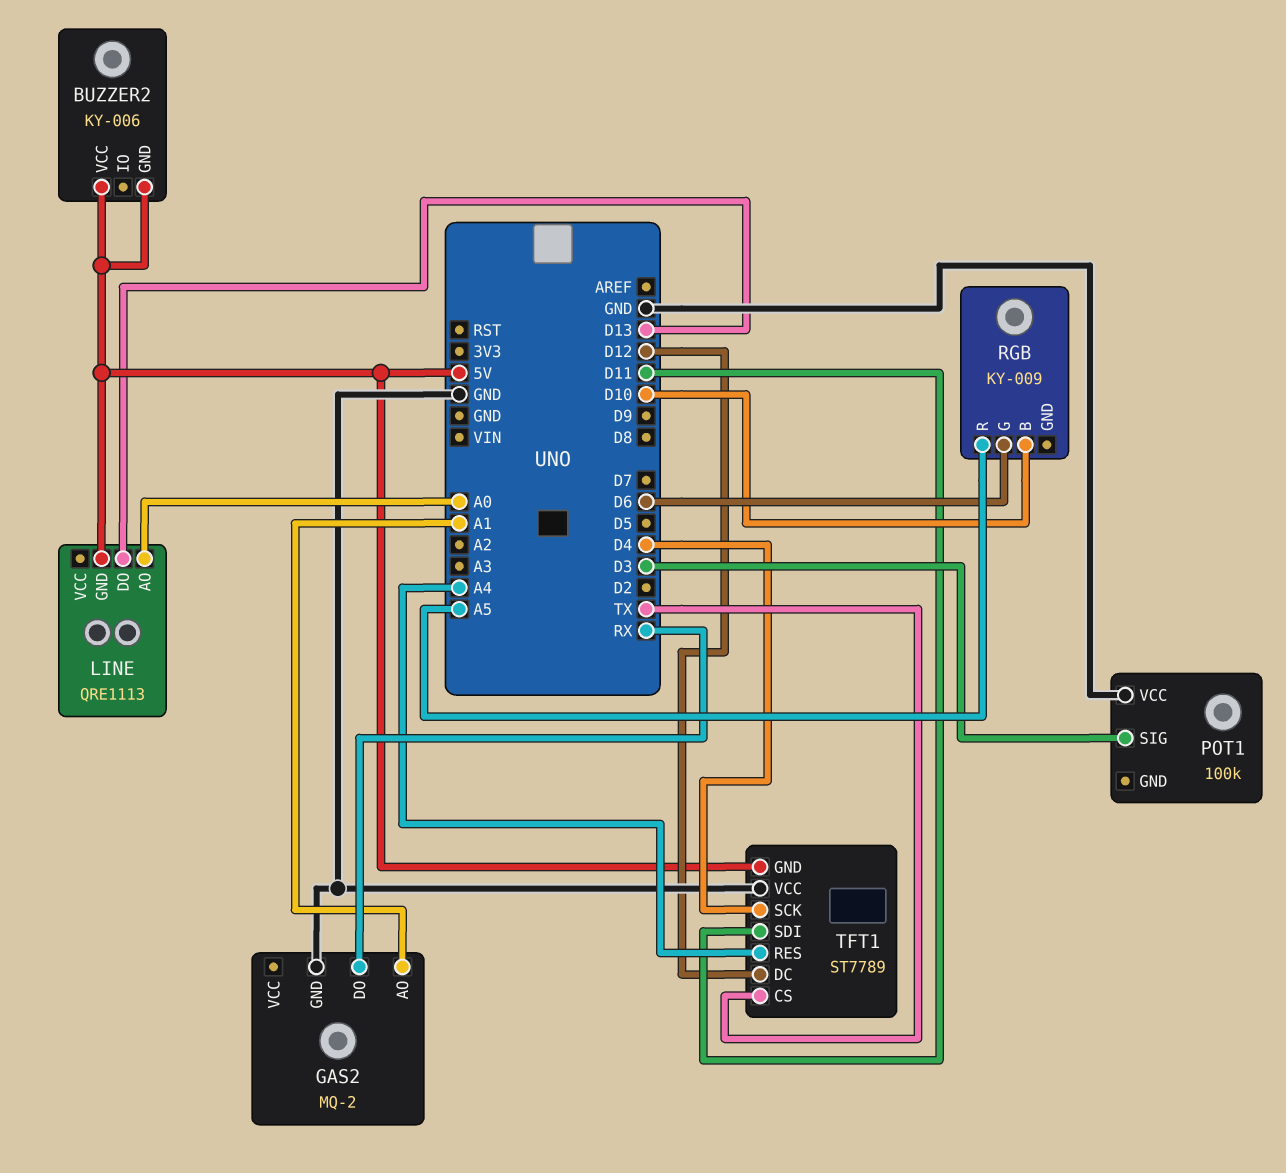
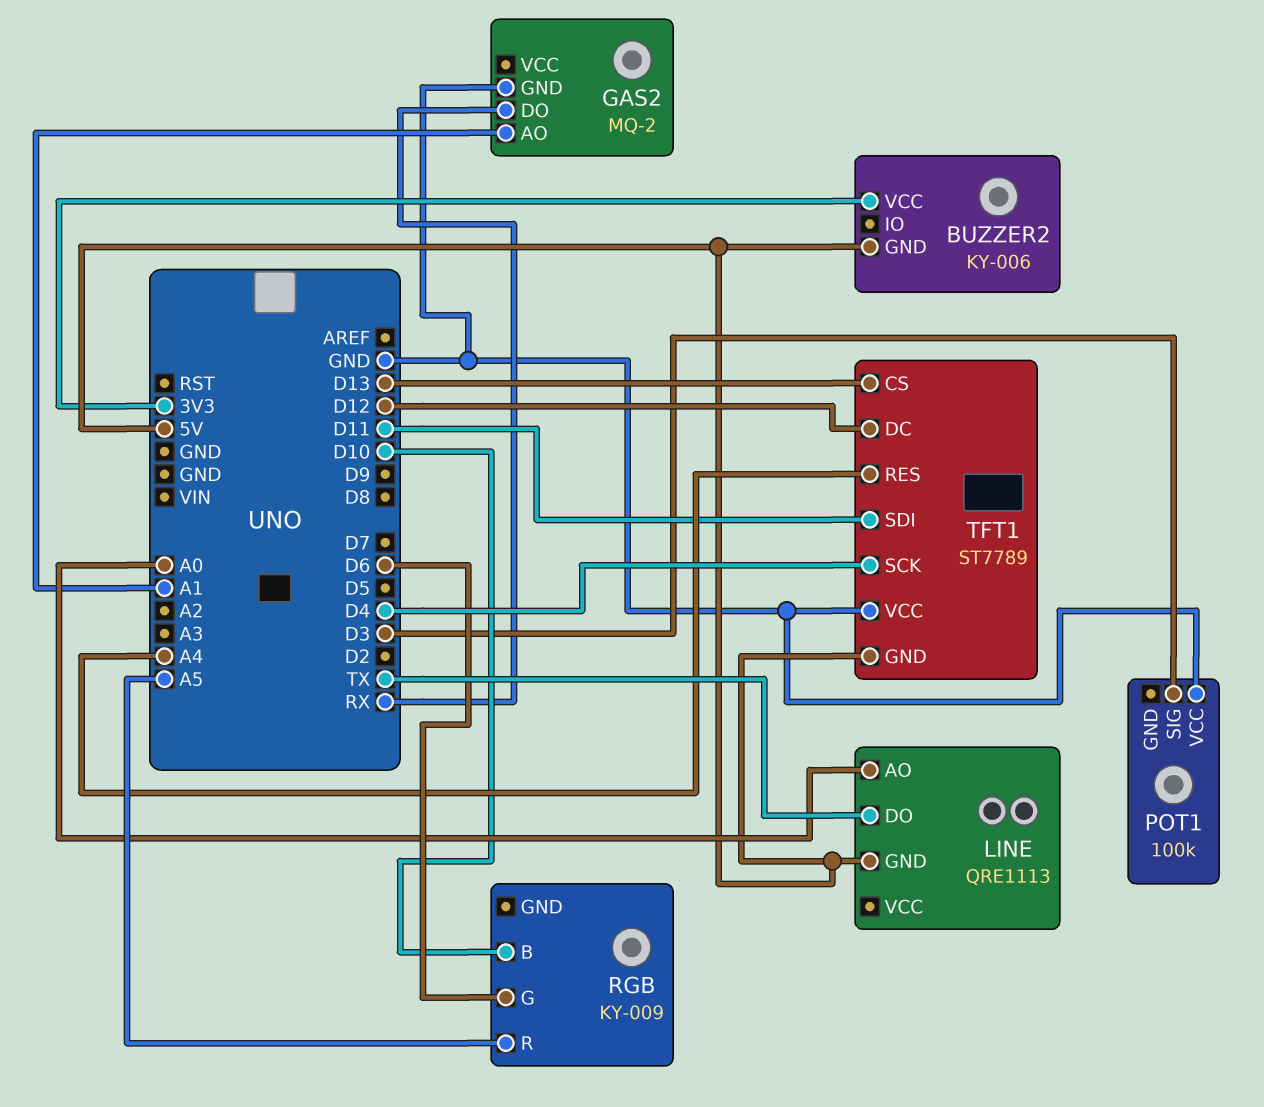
BUZZER2 pin VCC: 5V -> 3V3
LINE pin DO: D13 -> TX
TFT1 pin CS: TX -> D13

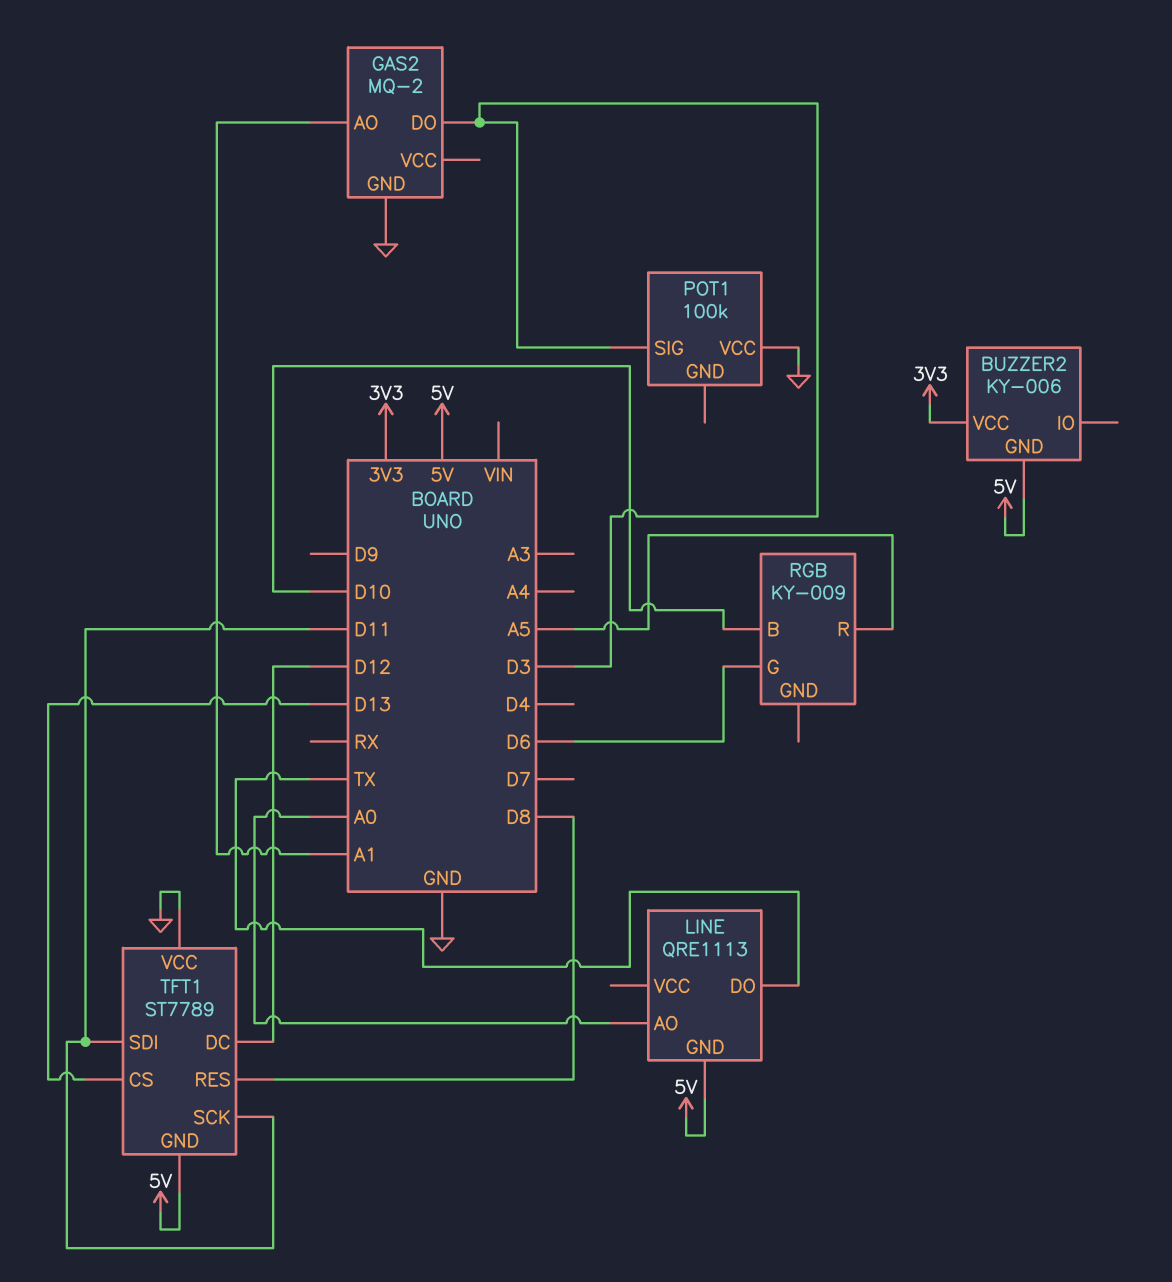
GAS2 pin DO: RX -> D3
TFT1 pin RES: A4 -> D8
TFT1 pin SCK: D4 -> D11

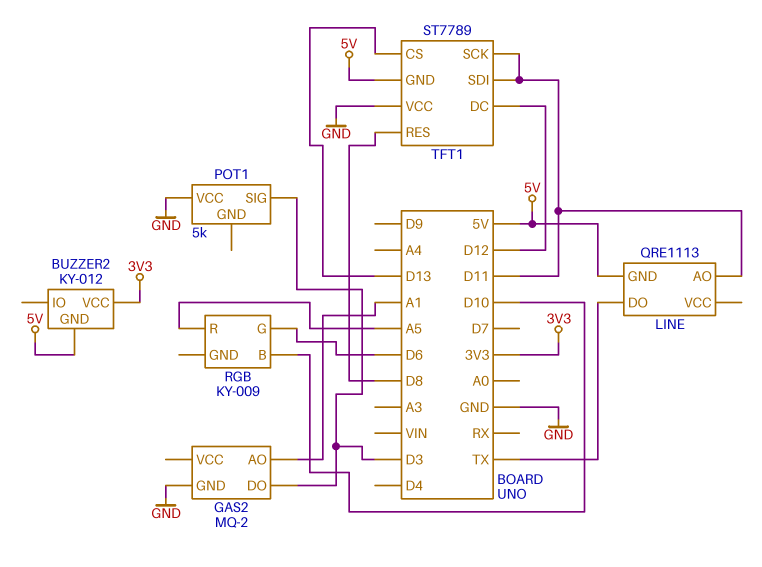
BUZZER2: KY-006 -> KY-012
LINE pin AO: A0 -> D11
POT1: 100k -> 5k

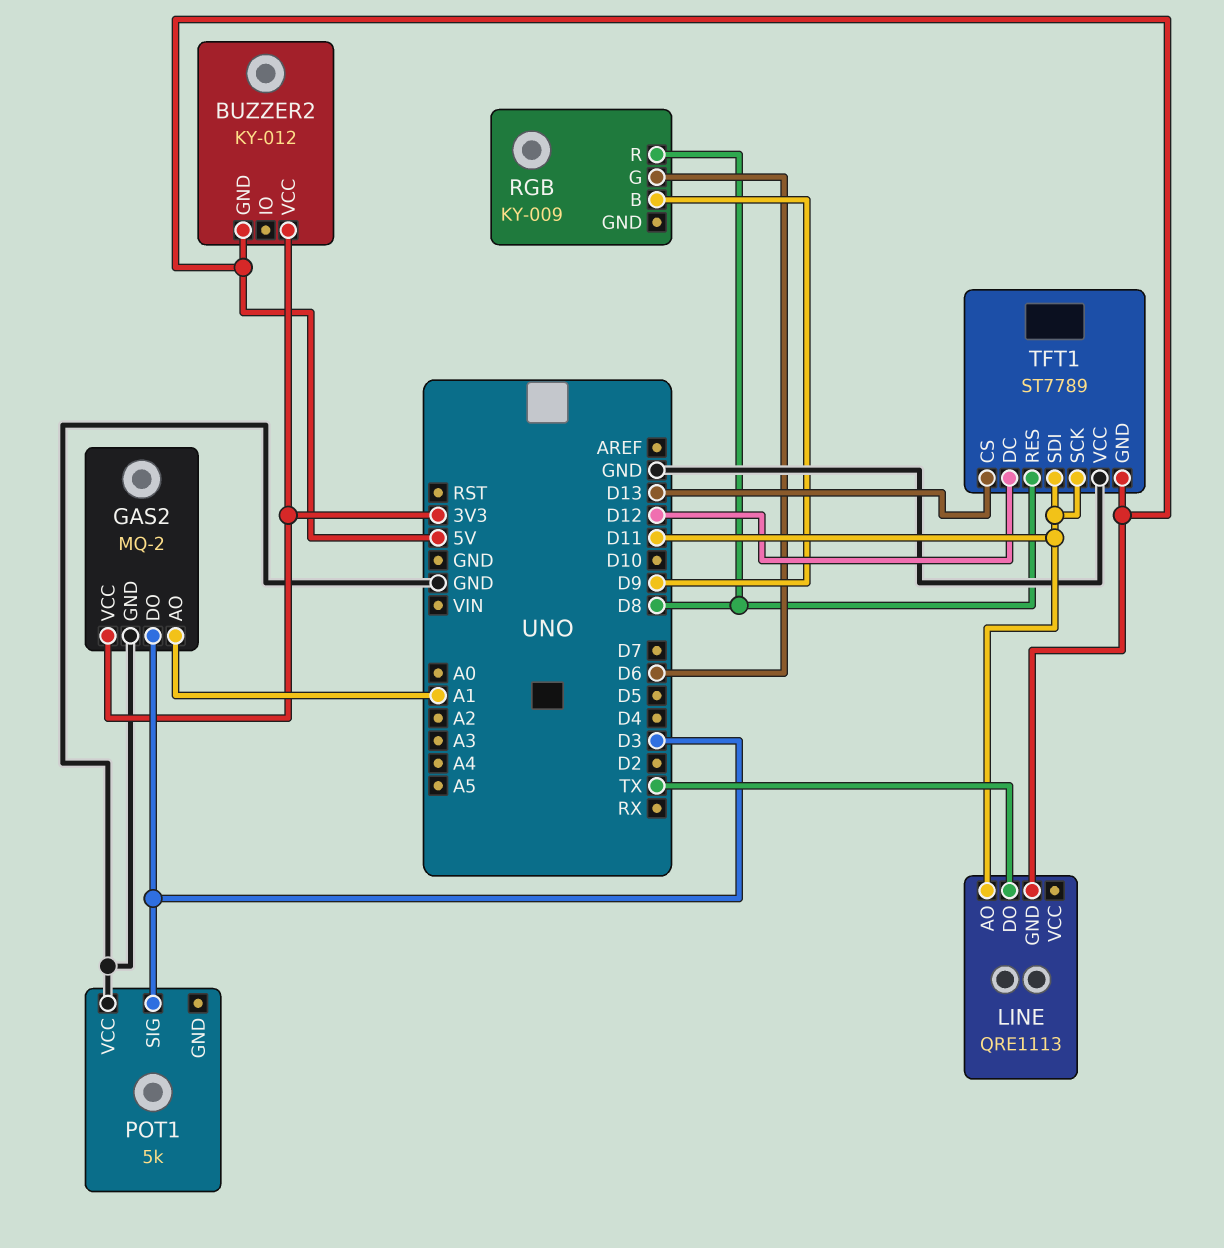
GAS2 pin VCC: none -> 3V3
RGB pin B: D10 -> D9
RGB pin R: A5 -> D8

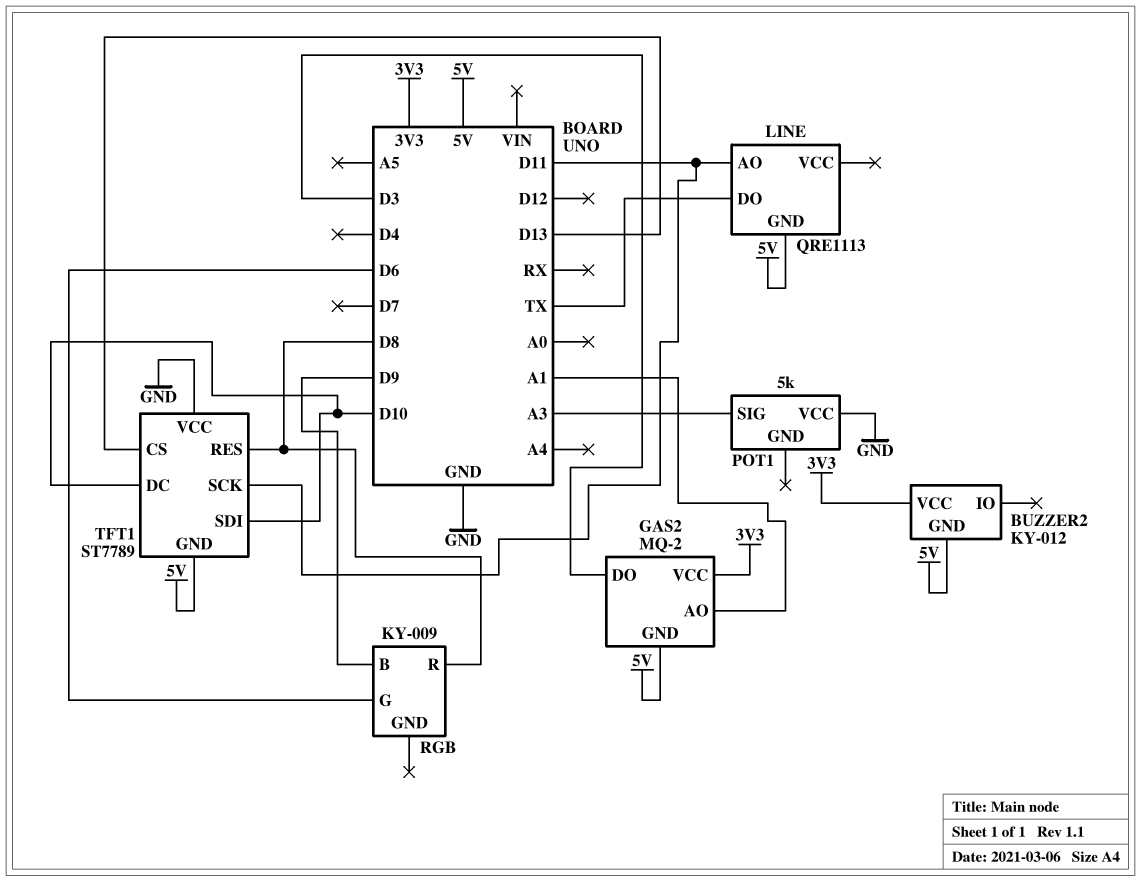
GAS2 pin GND: GND -> 5V
POT1 pin SIG: D3 -> A3
TFT1 pin DC: D12 -> D10
TFT1 pin SDI: D11 -> D10

